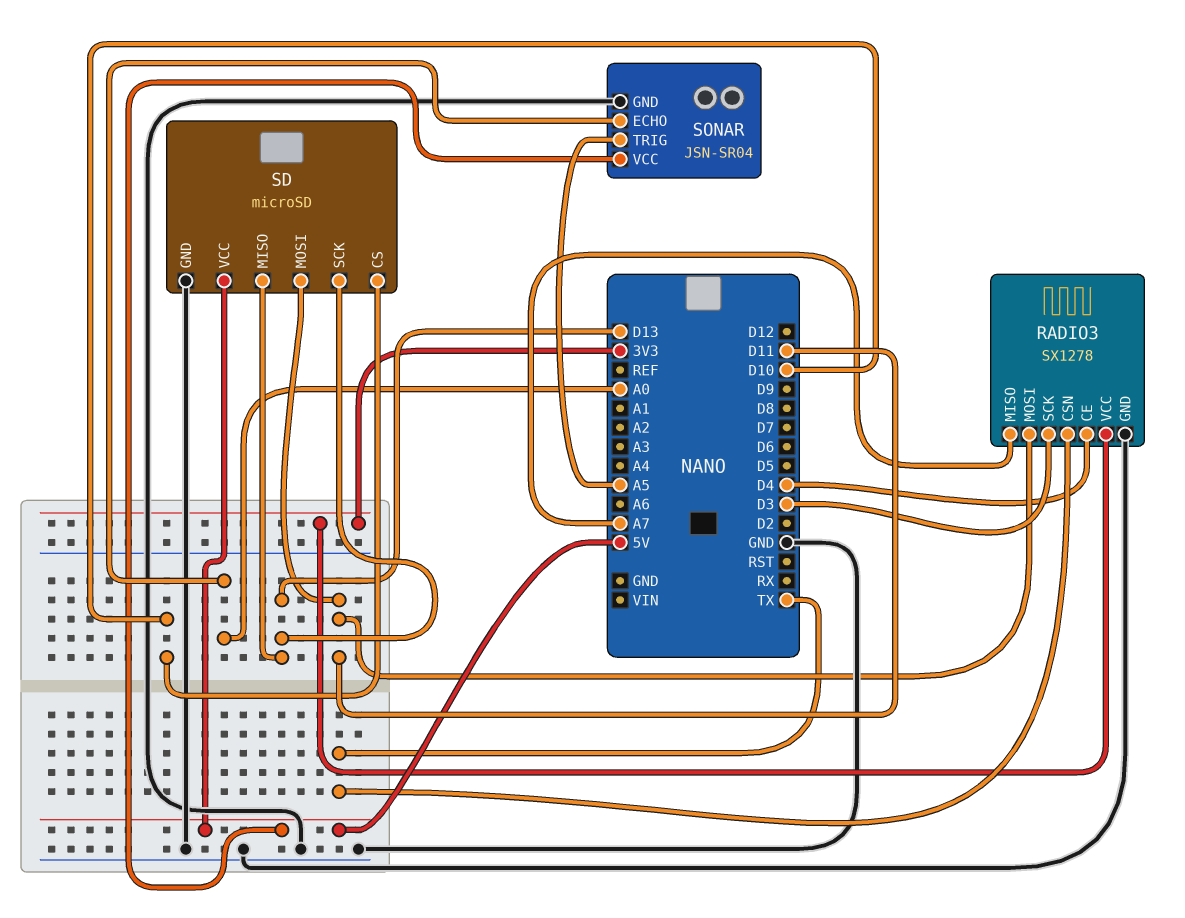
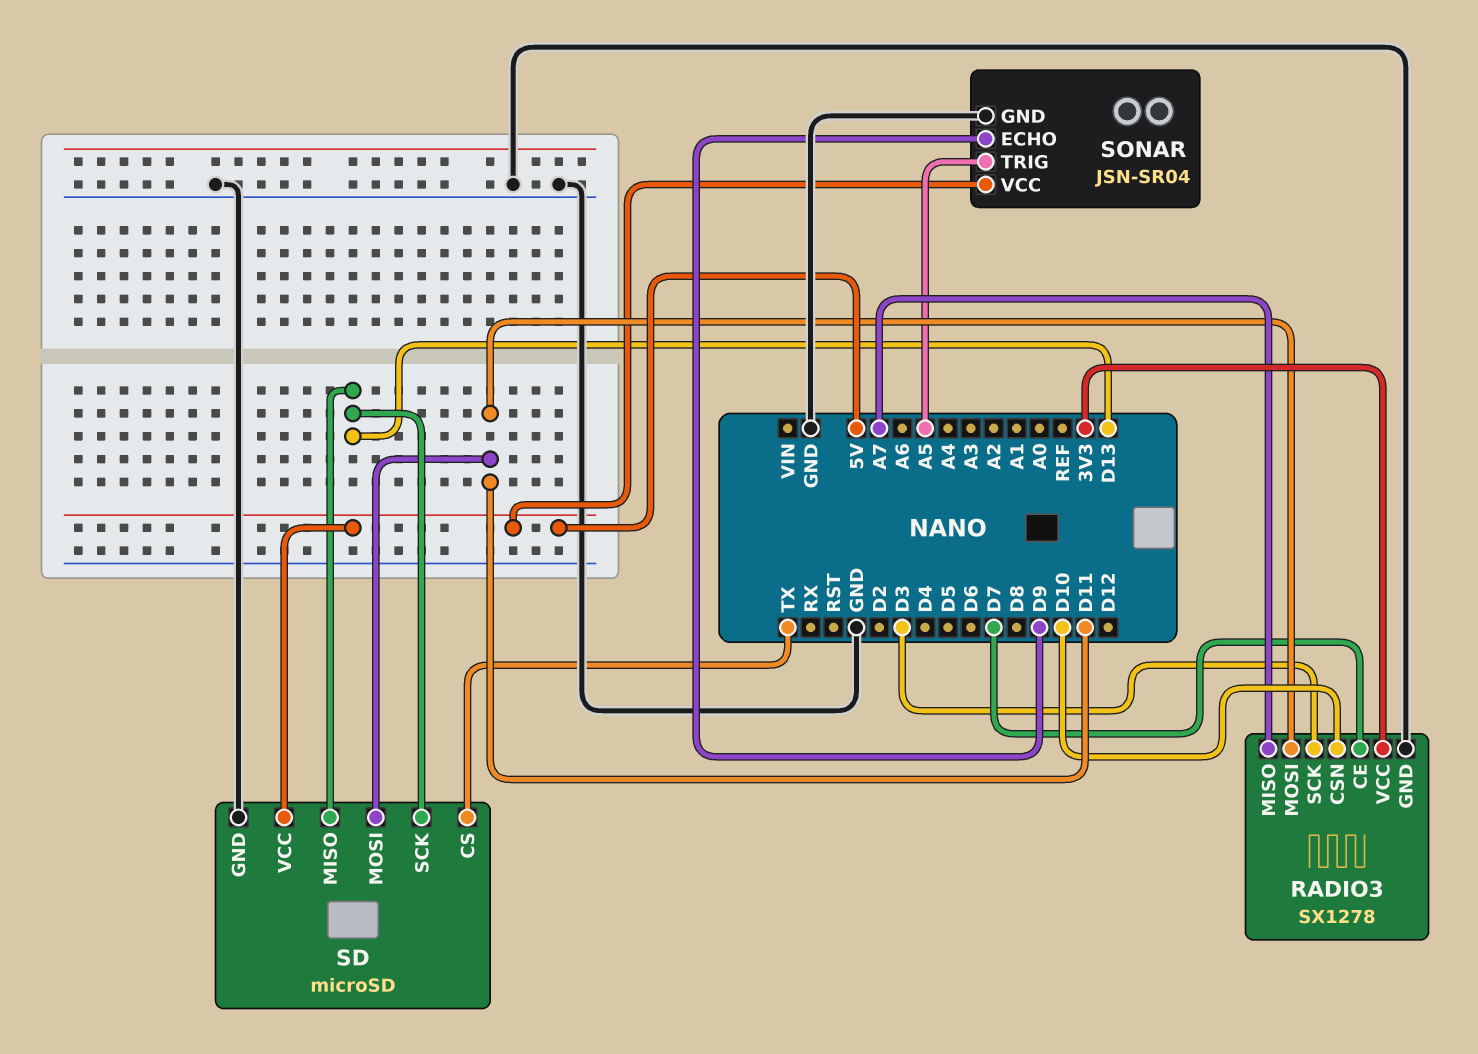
RADIO3 pin CE: D4 -> D7
RADIO3 pin CSN: TX -> D10
SD pin CS: D10 -> TX
SONAR pin ECHO: A0 -> D9

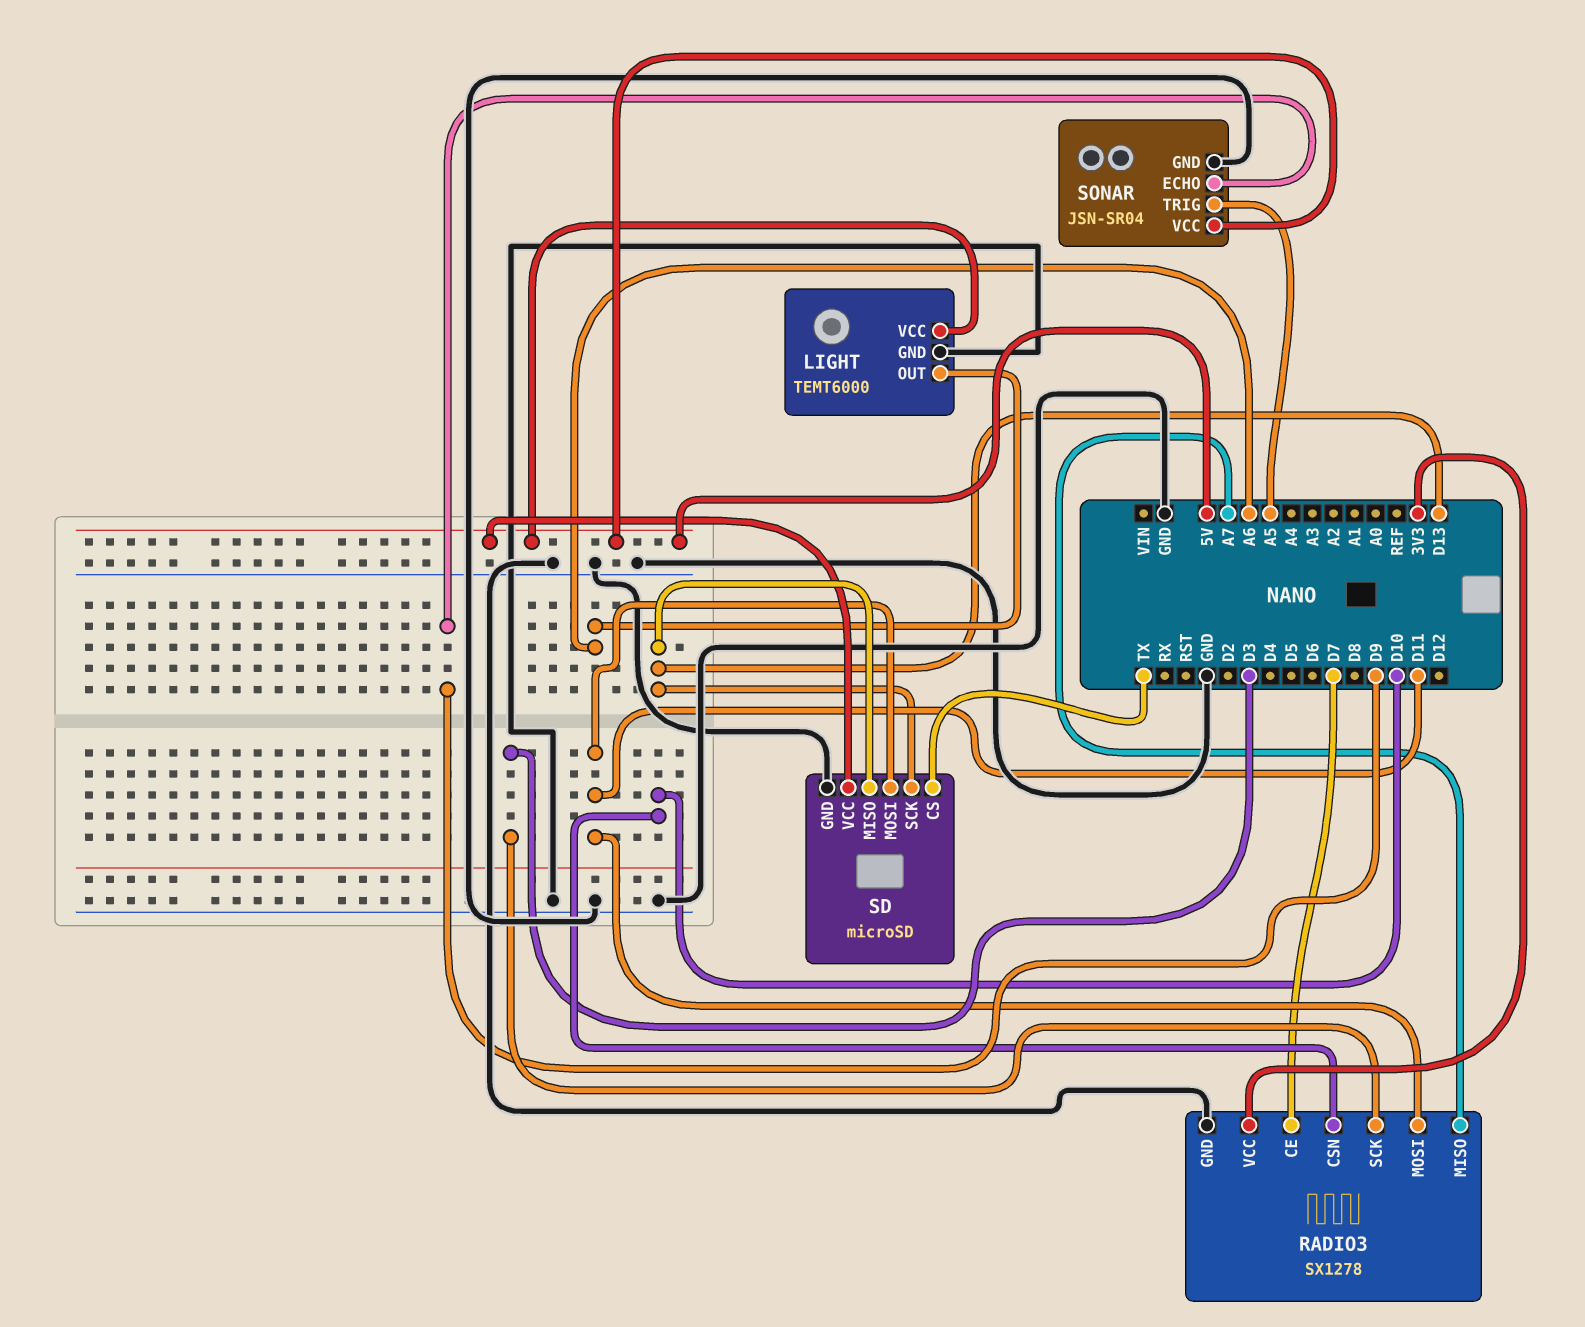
LIGHT: none -> TEMT6000
LIGHT pin GND: none -> GND
LIGHT pin OUT: none -> A6
LIGHT pin VCC: none -> 5V

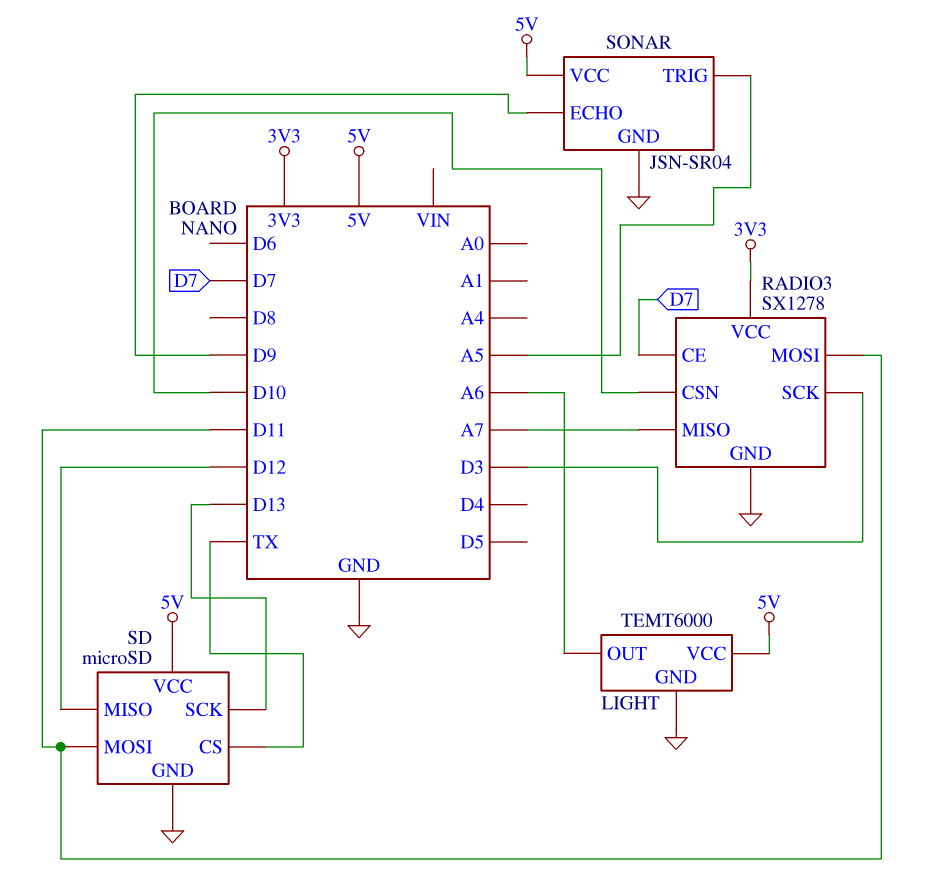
SD pin MISO: D13 -> D12

